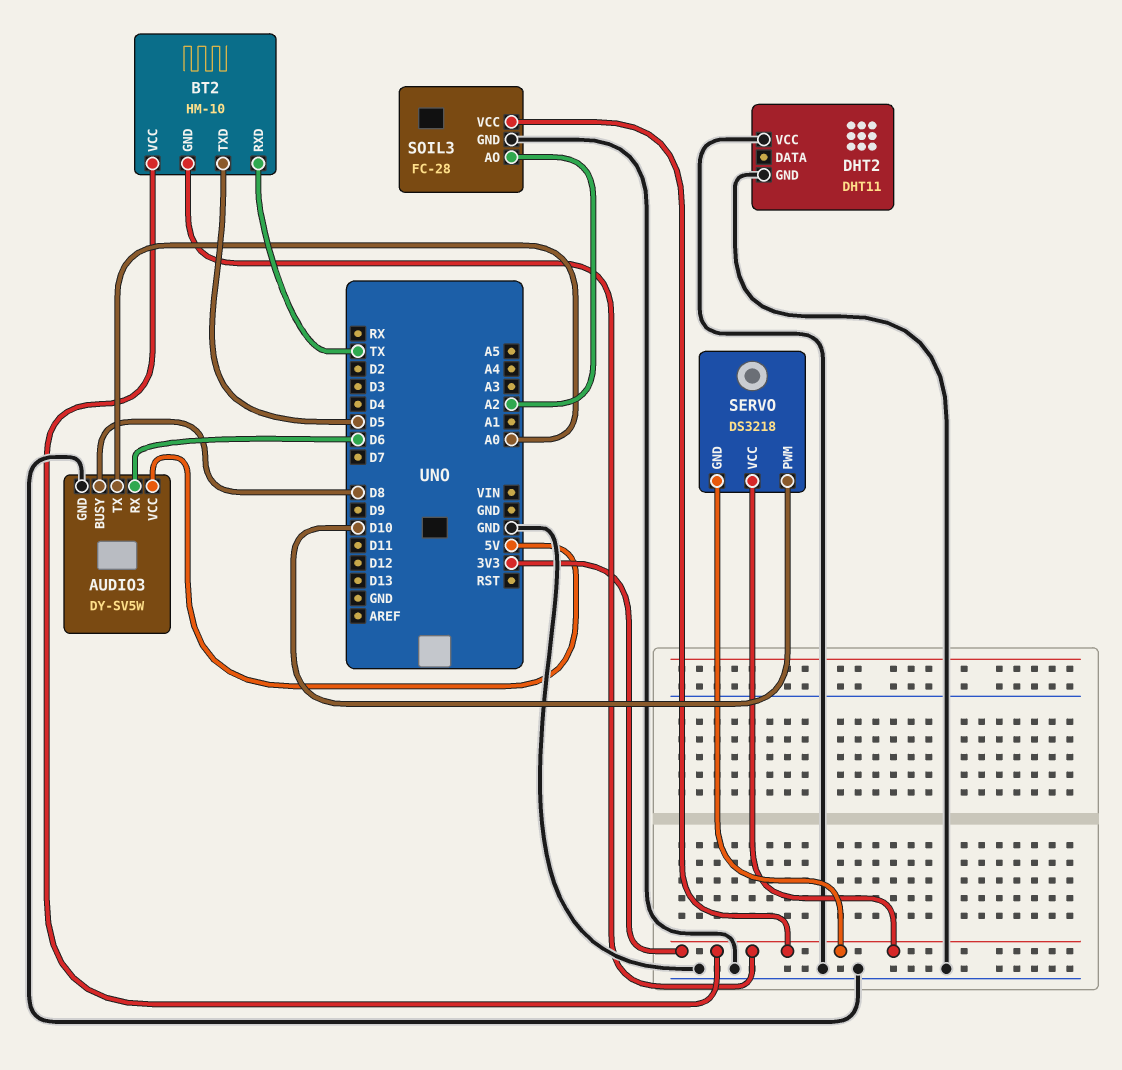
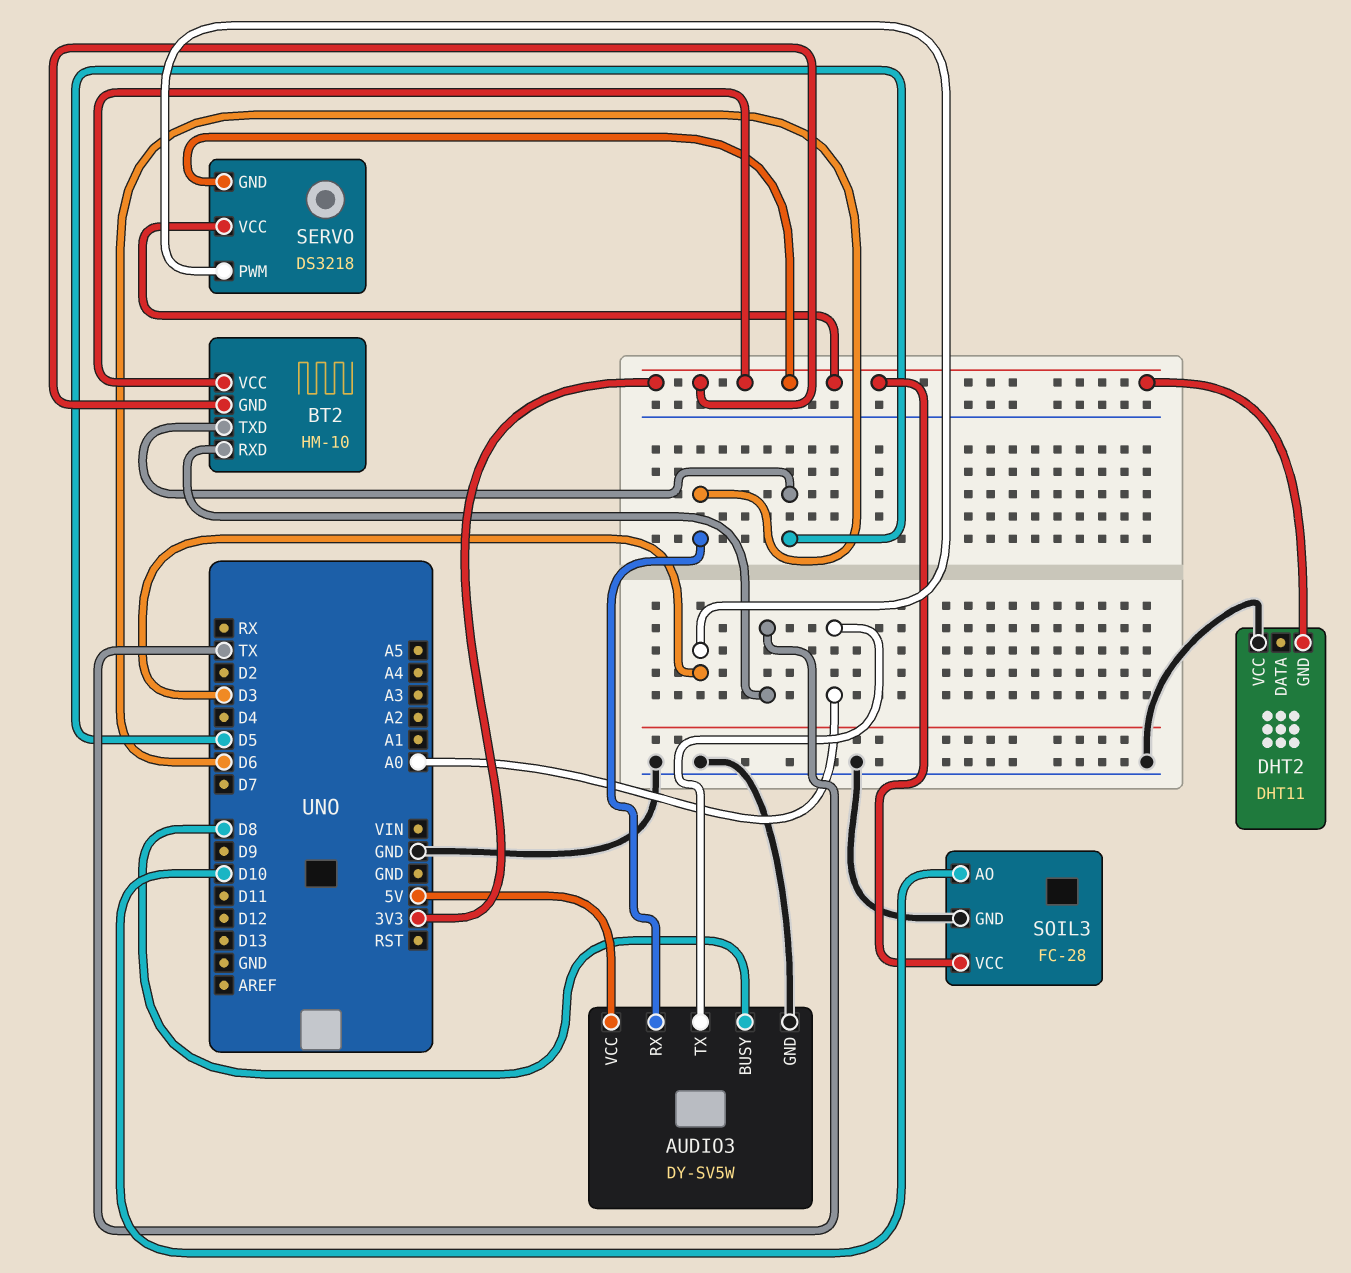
DHT2 pin GND: GND -> 3V3
SERVO pin PWM: D10 -> D3
SOIL3 pin AO: A2 -> D10

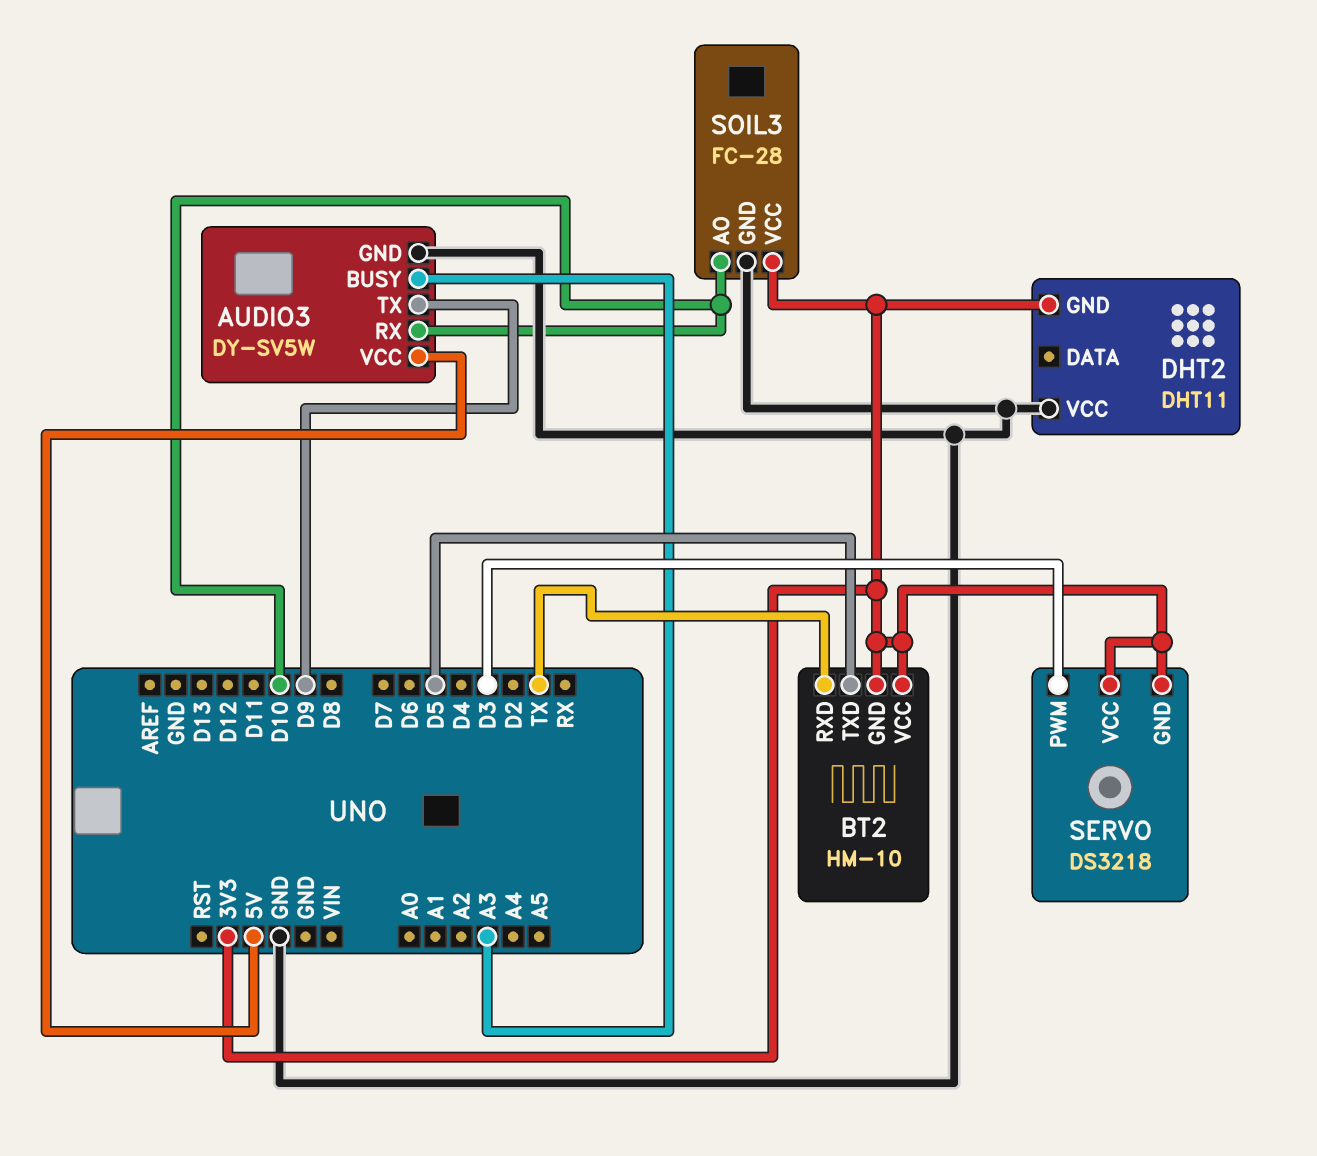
AUDIO3 pin BUSY: D8 -> A3
AUDIO3 pin RX: D6 -> D10
AUDIO3 pin TX: A0 -> D9

